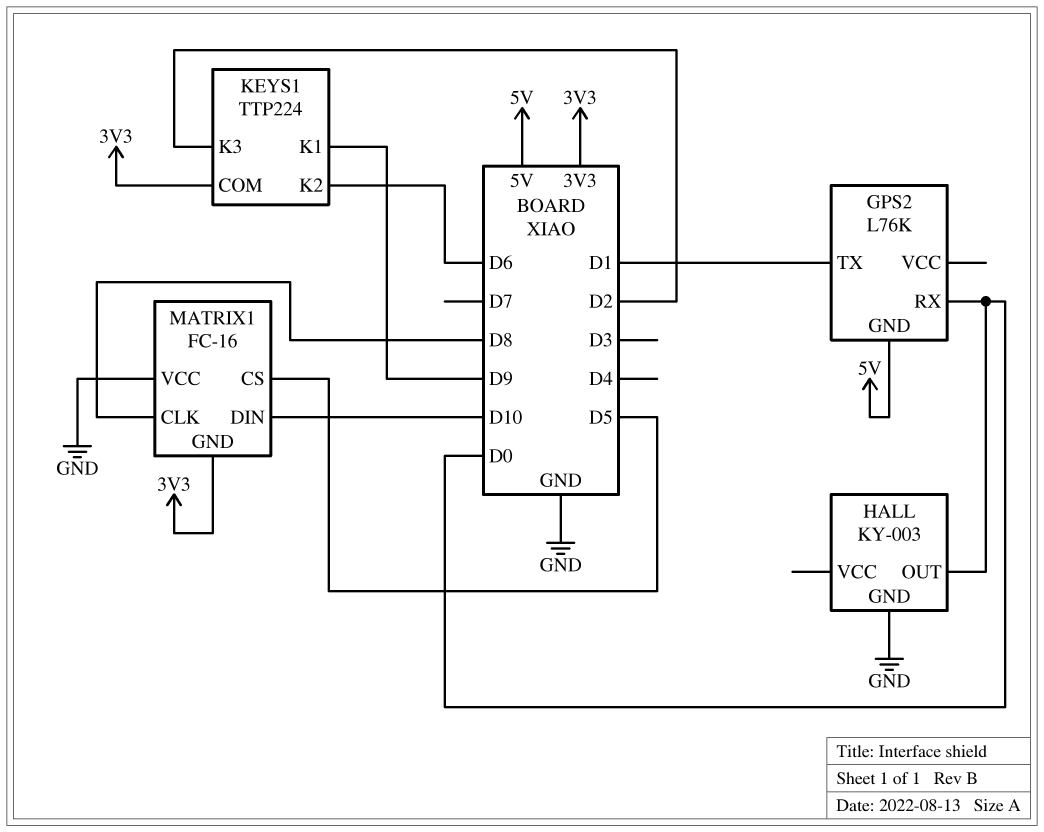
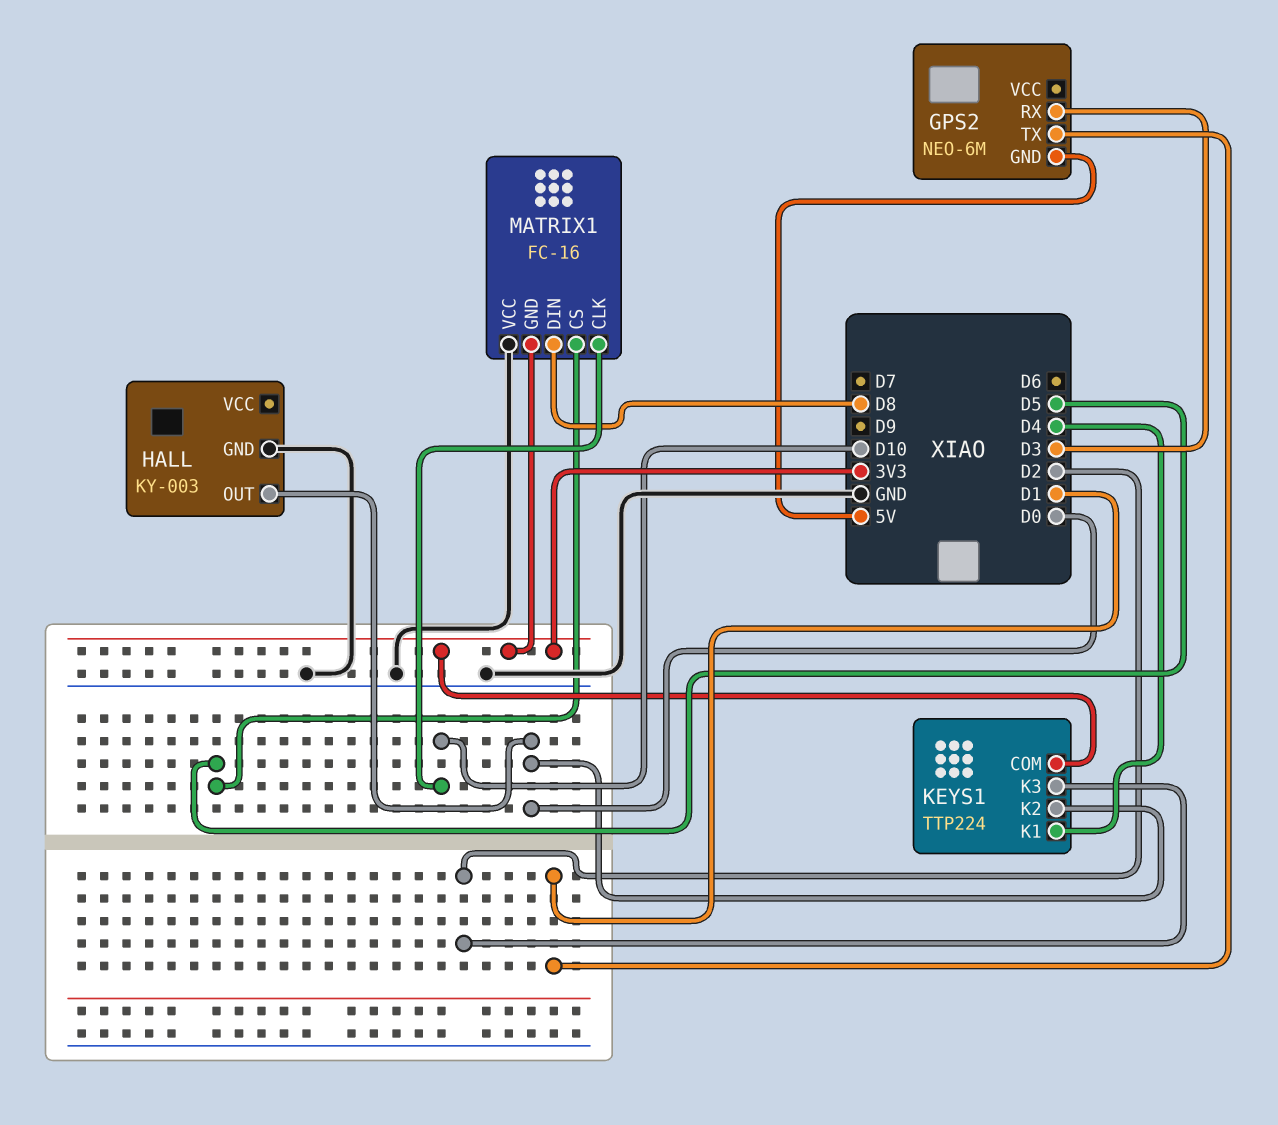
GPS2: L76K -> NEO-6M
GPS2 pin RX: D0 -> D3
KEYS1 pin K1: D9 -> D4
KEYS1 pin K2: D6 -> D0
MATRIX1 pin CLK: D8 -> D10
MATRIX1 pin DIN: D10 -> D8

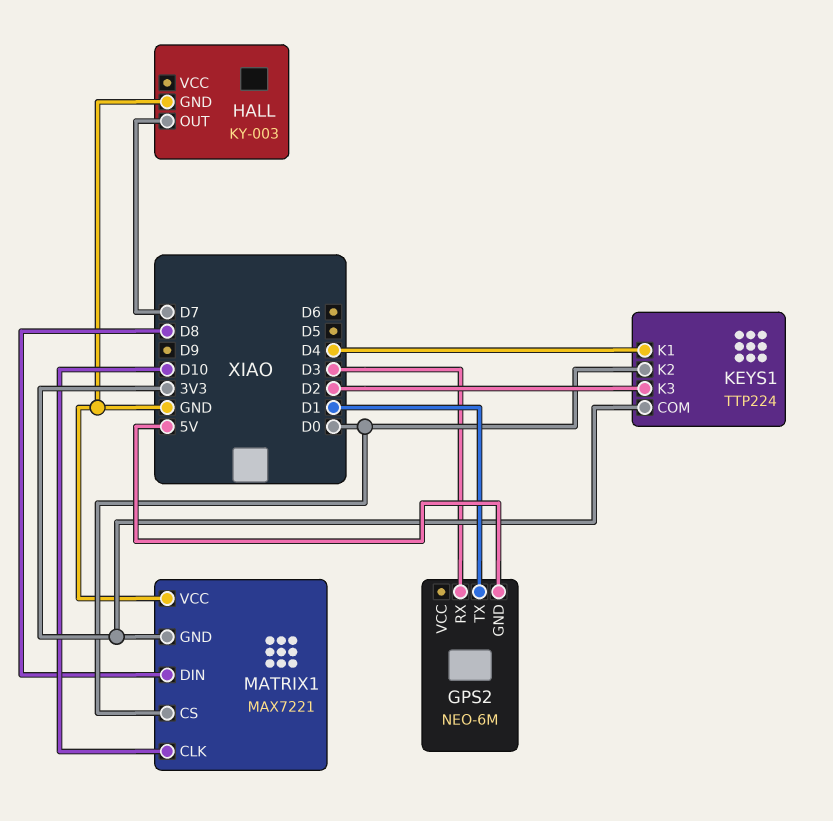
HALL pin OUT: D0 -> D7
MATRIX1: FC-16 -> MAX7221
MATRIX1 pin CS: D5 -> D0

